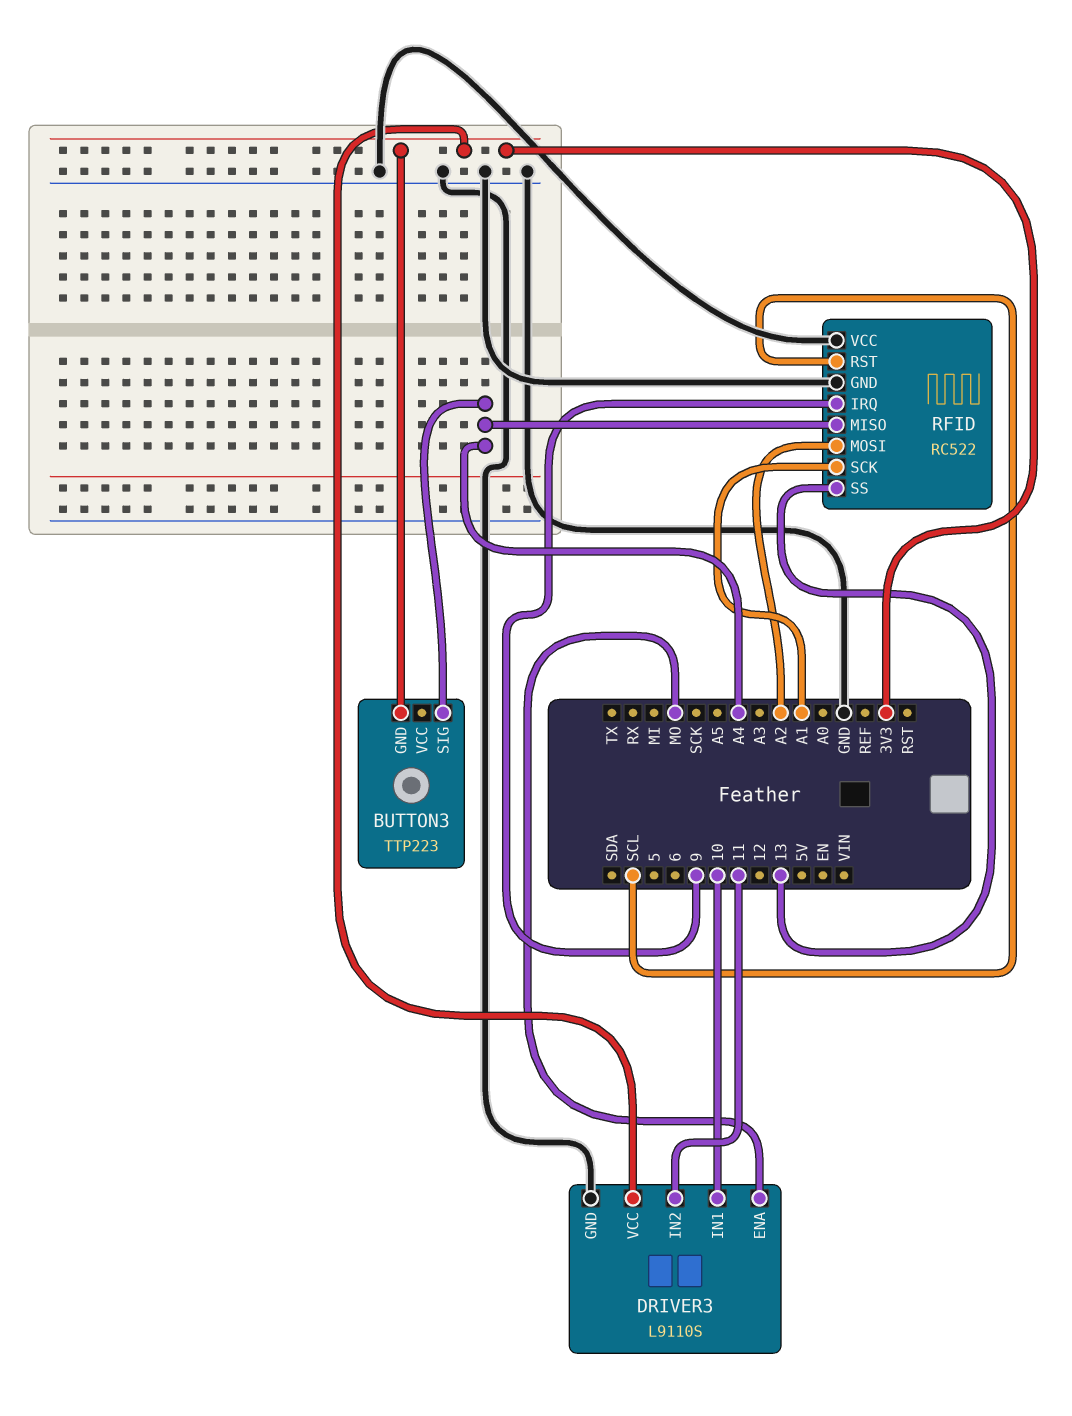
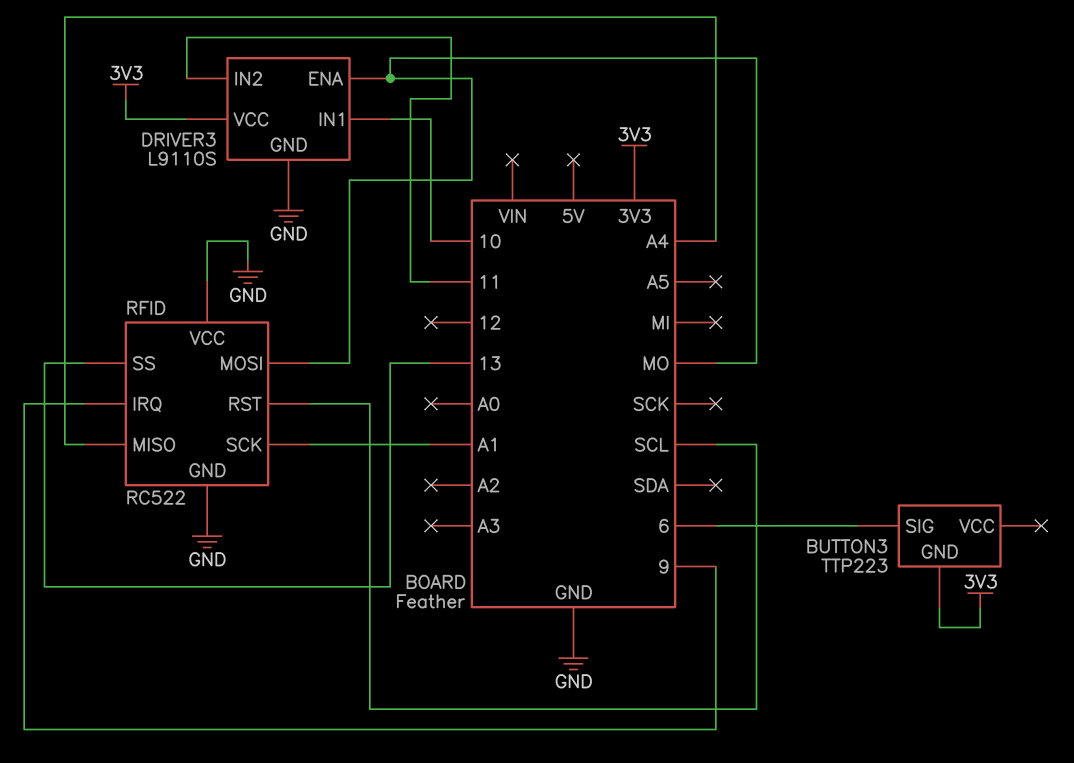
BUTTON3 pin SIG: A4 -> 6
RFID pin MOSI: A2 -> MO

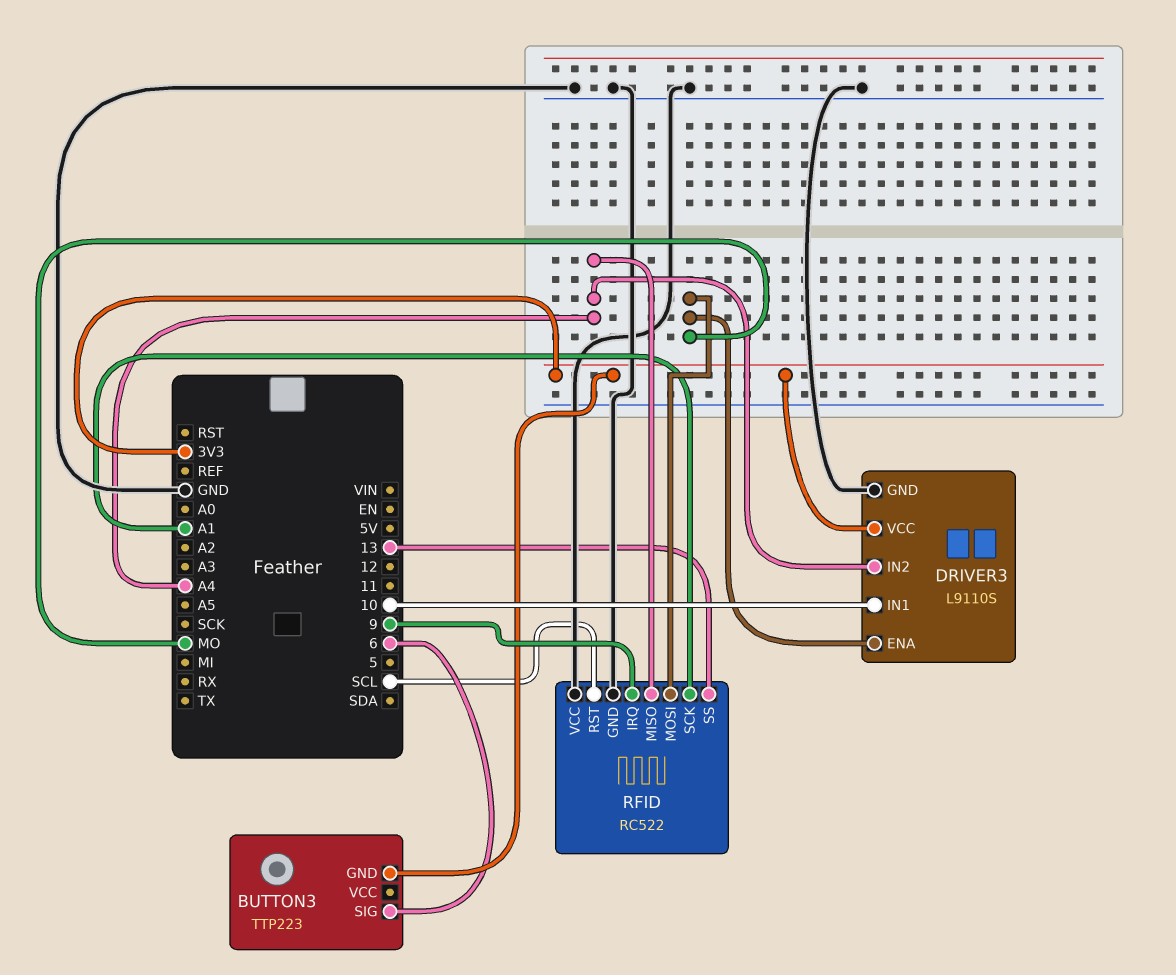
DRIVER3 pin IN2: 11 -> A4

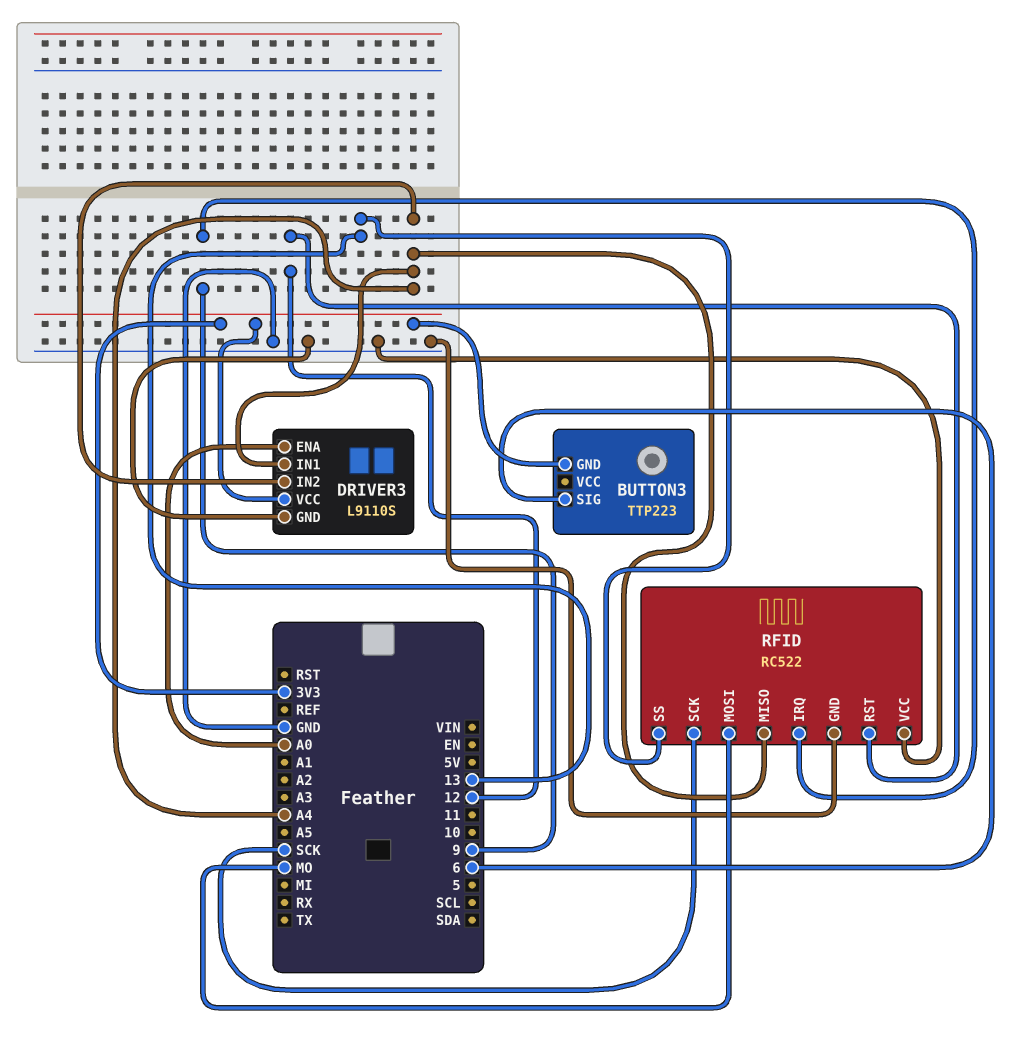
DRIVER3 pin ENA: MO -> A0
DRIVER3 pin IN1: 10 -> A4
RFID pin RST: SCL -> 12
RFID pin SCK: A1 -> SCK

